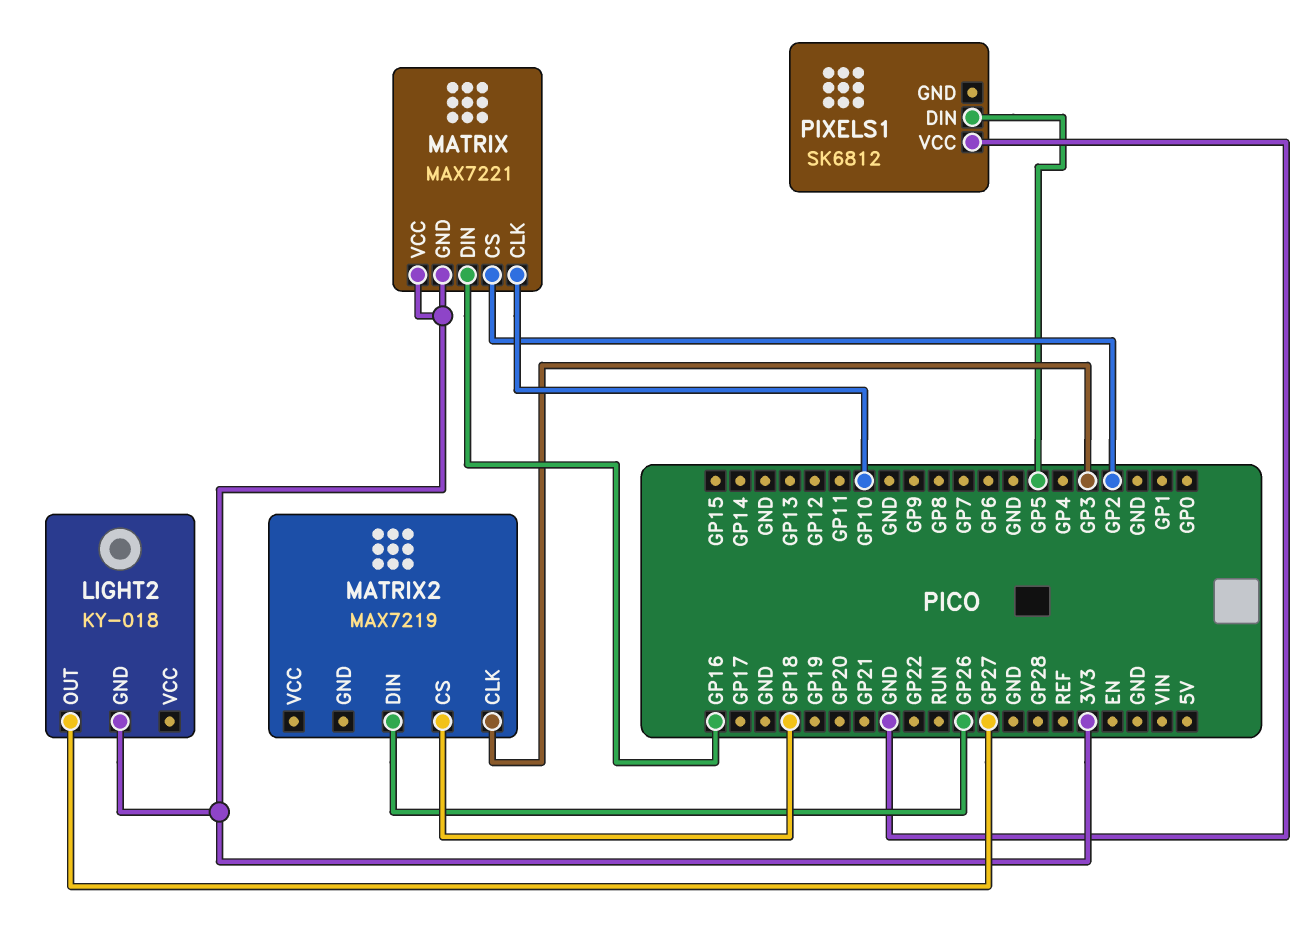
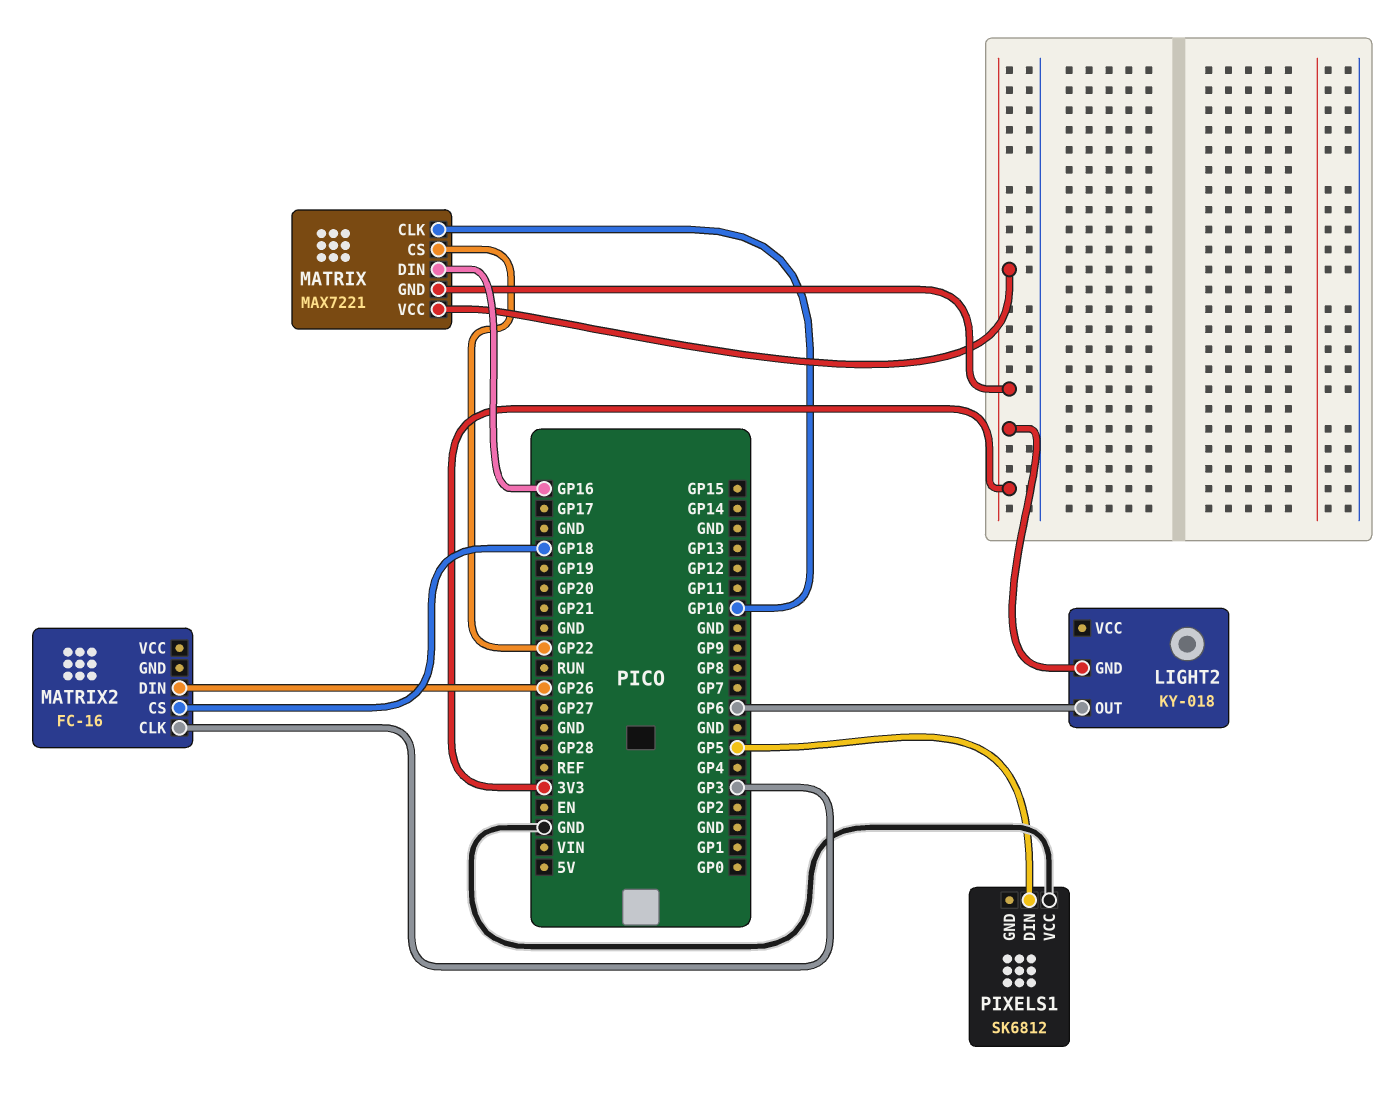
LIGHT2 pin OUT: GP27 -> GP6
MATRIX pin CS: GP2 -> GP22
MATRIX2: MAX7219 -> FC-16

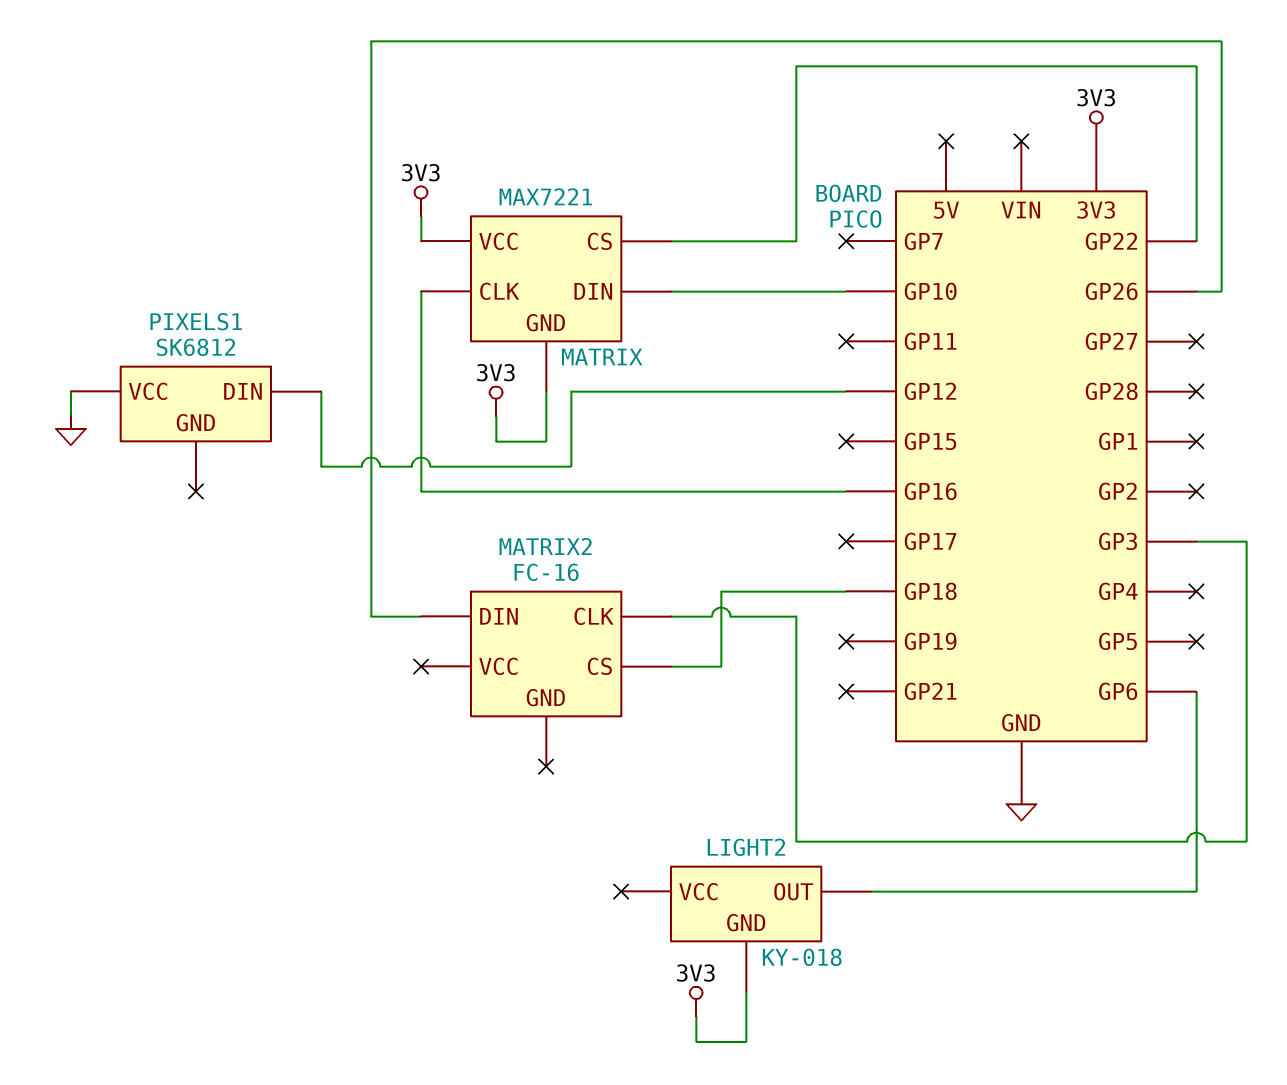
MATRIX pin CLK: GP10 -> GP16
MATRIX pin DIN: GP16 -> GP10
PIXELS1 pin DIN: GP5 -> GP12

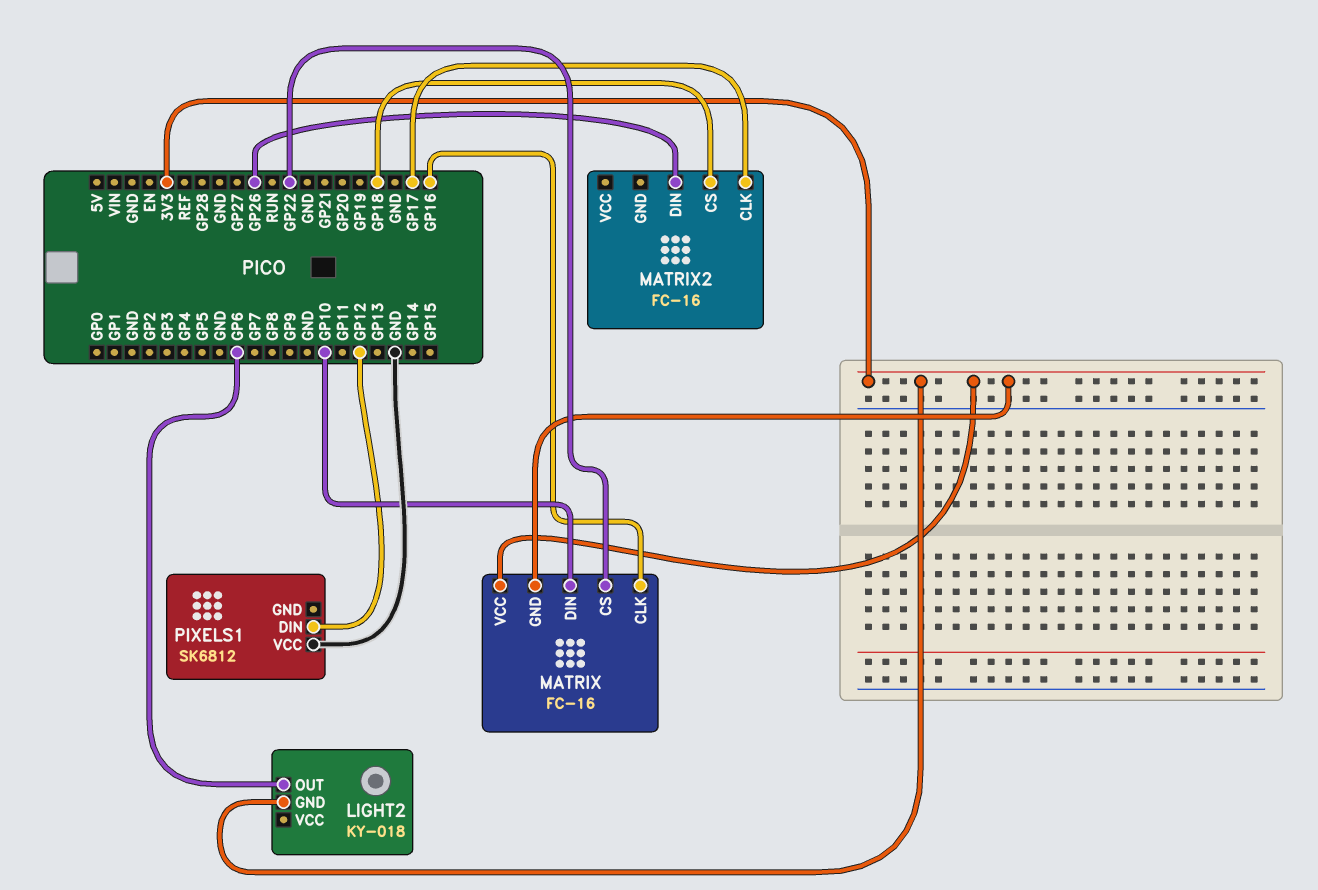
MATRIX: MAX7221 -> FC-16
MATRIX2 pin CLK: GP3 -> GP17

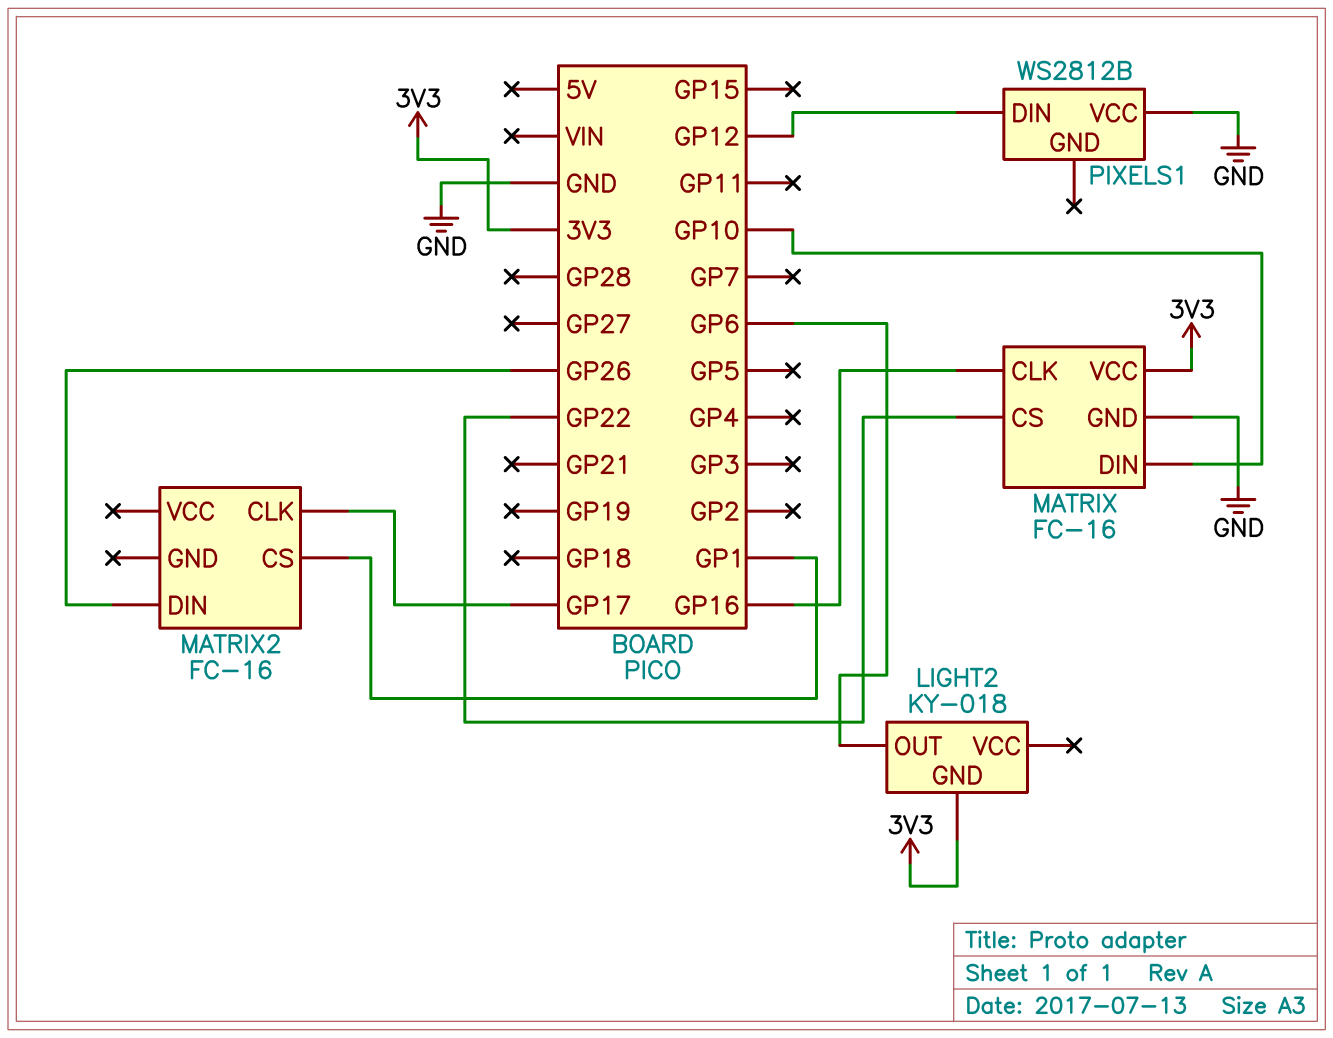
MATRIX pin GND: 3V3 -> GND
MATRIX2 pin CS: GP18 -> GP1
PIXELS1: SK6812 -> WS2812B

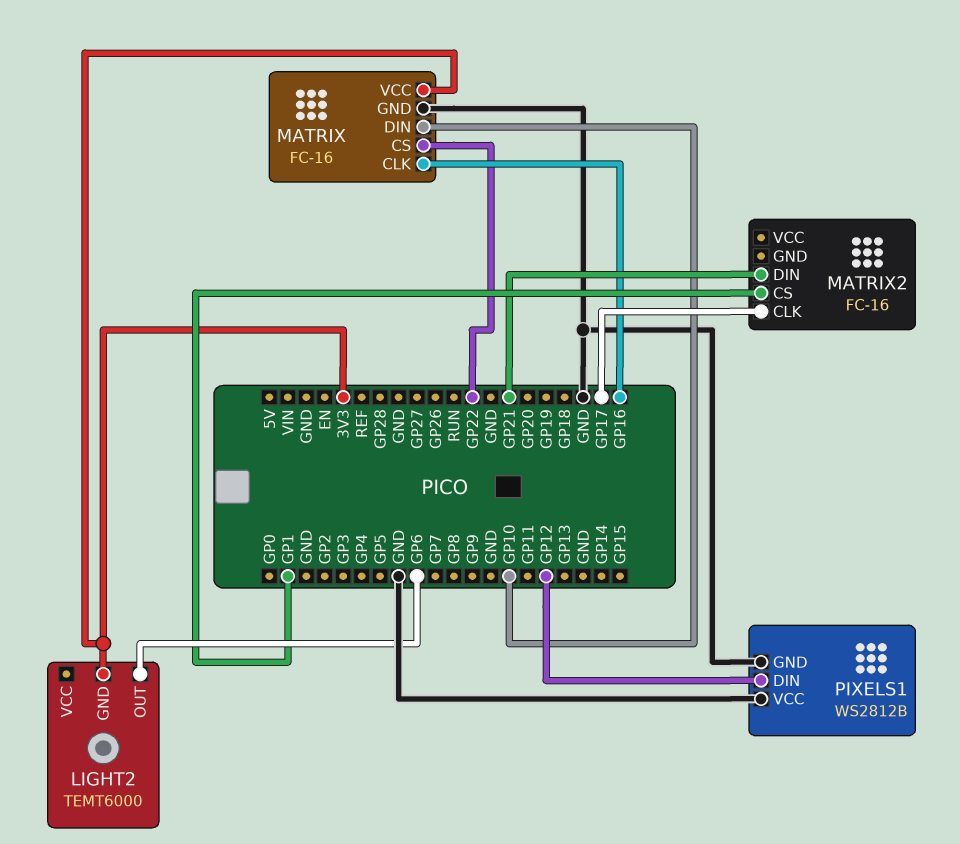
LIGHT2: KY-018 -> TEMT6000
MATRIX2 pin DIN: GP26 -> GP21
PIXELS1 pin GND: none -> GND

